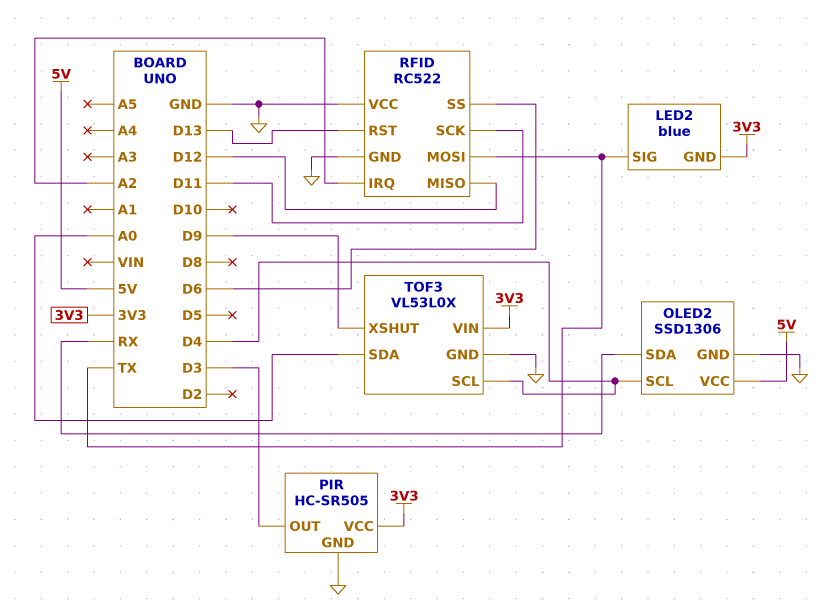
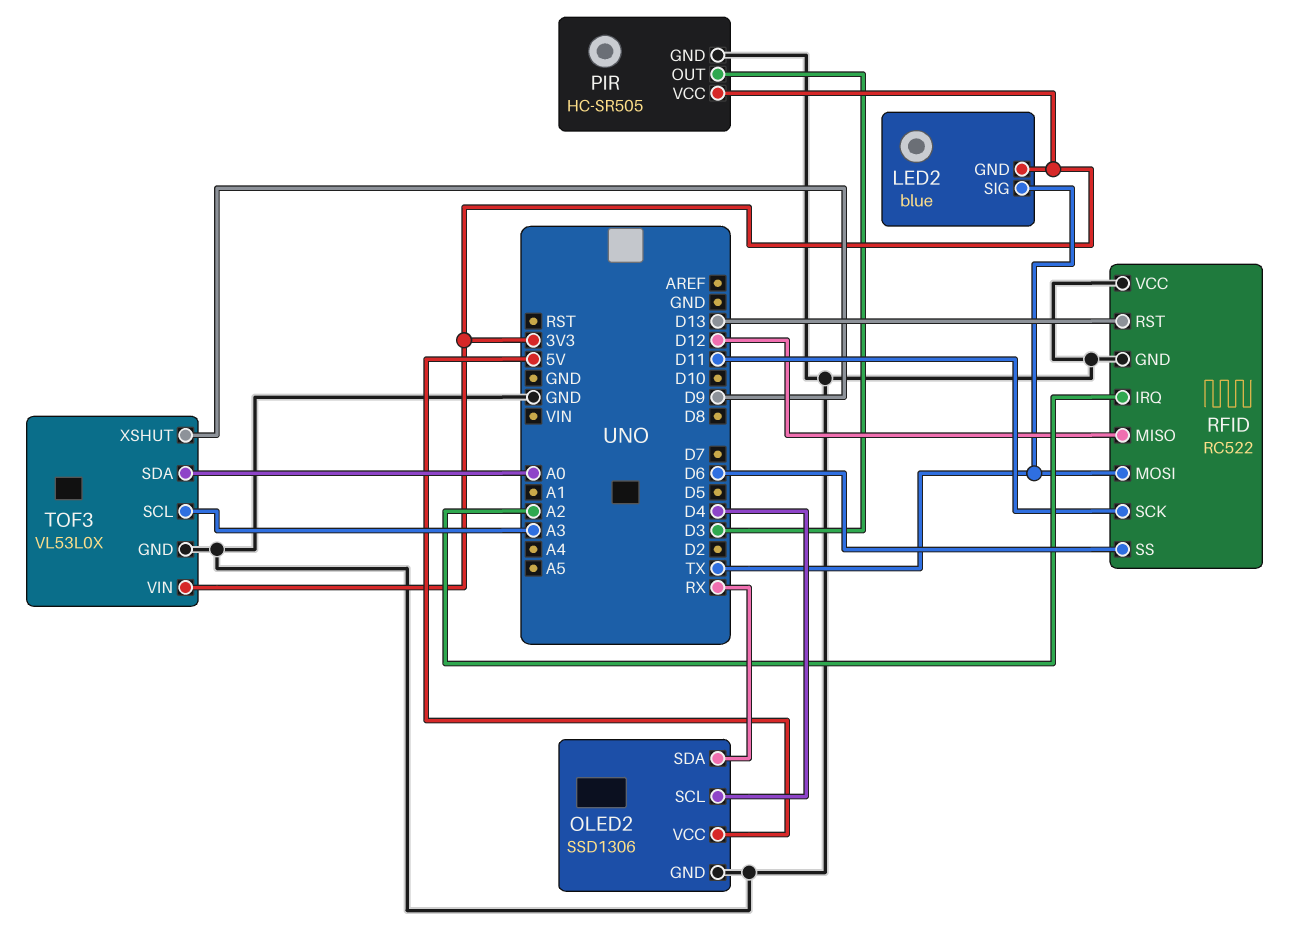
TOF3 pin SCL: D4 -> A3

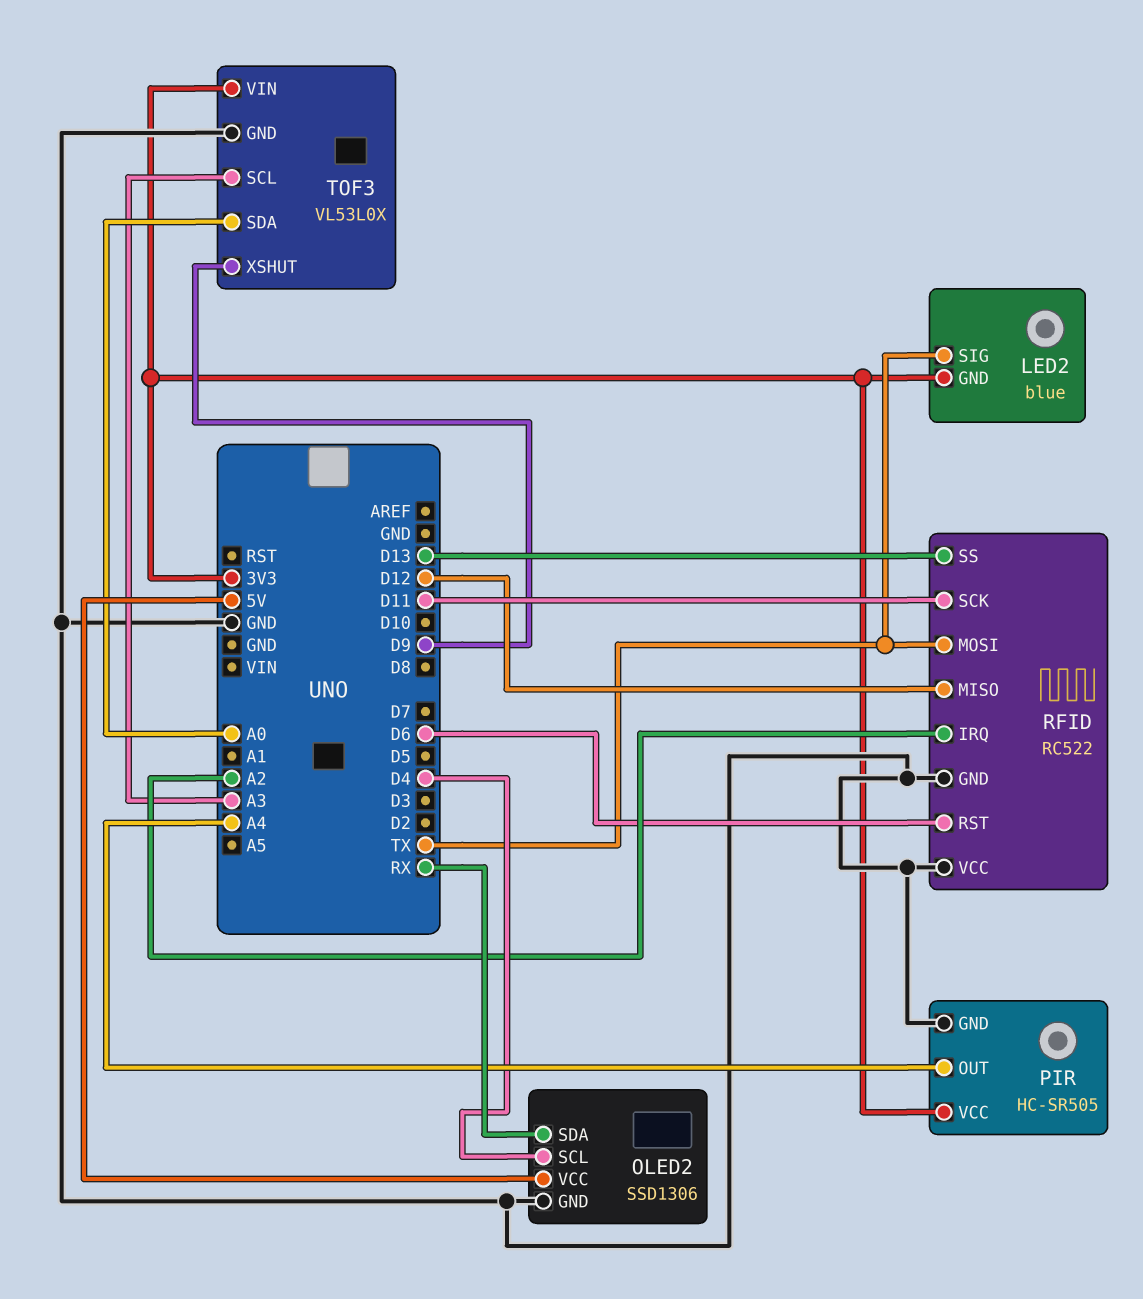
PIR pin OUT: D3 -> A4
RFID pin RST: D13 -> D6
RFID pin SS: D6 -> D13

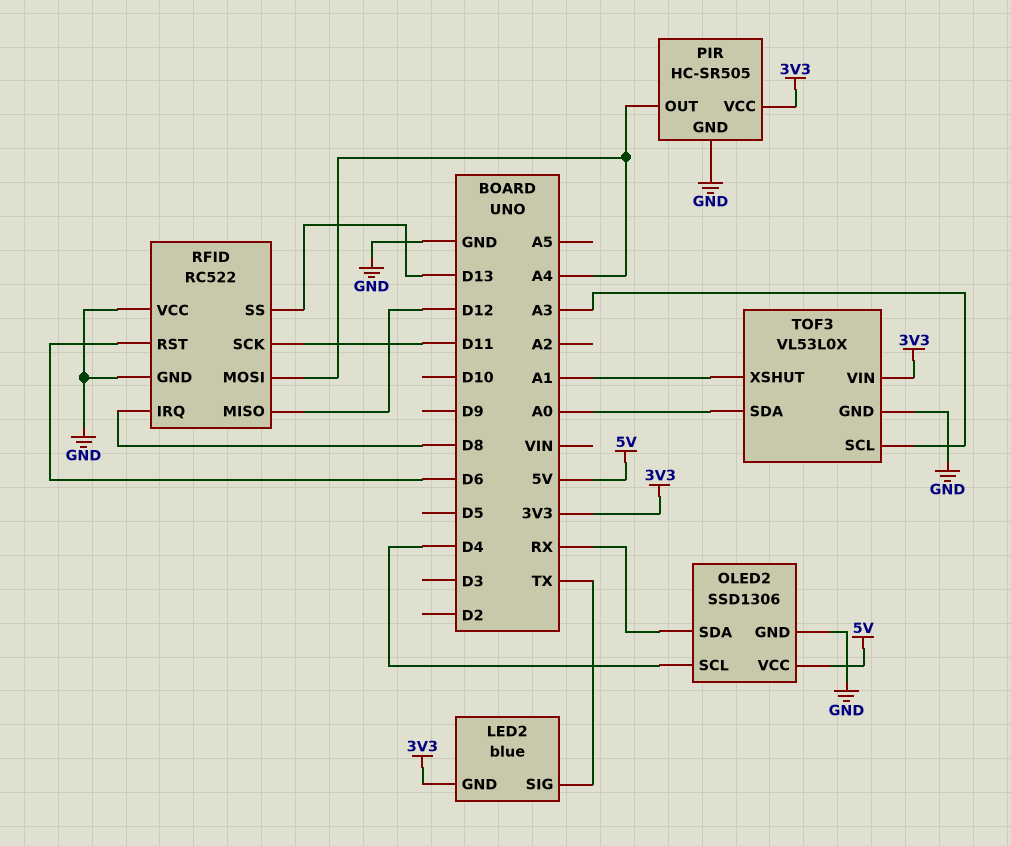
RFID pin IRQ: A2 -> D8
RFID pin MOSI: TX -> A4
TOF3 pin XSHUT: D9 -> A1

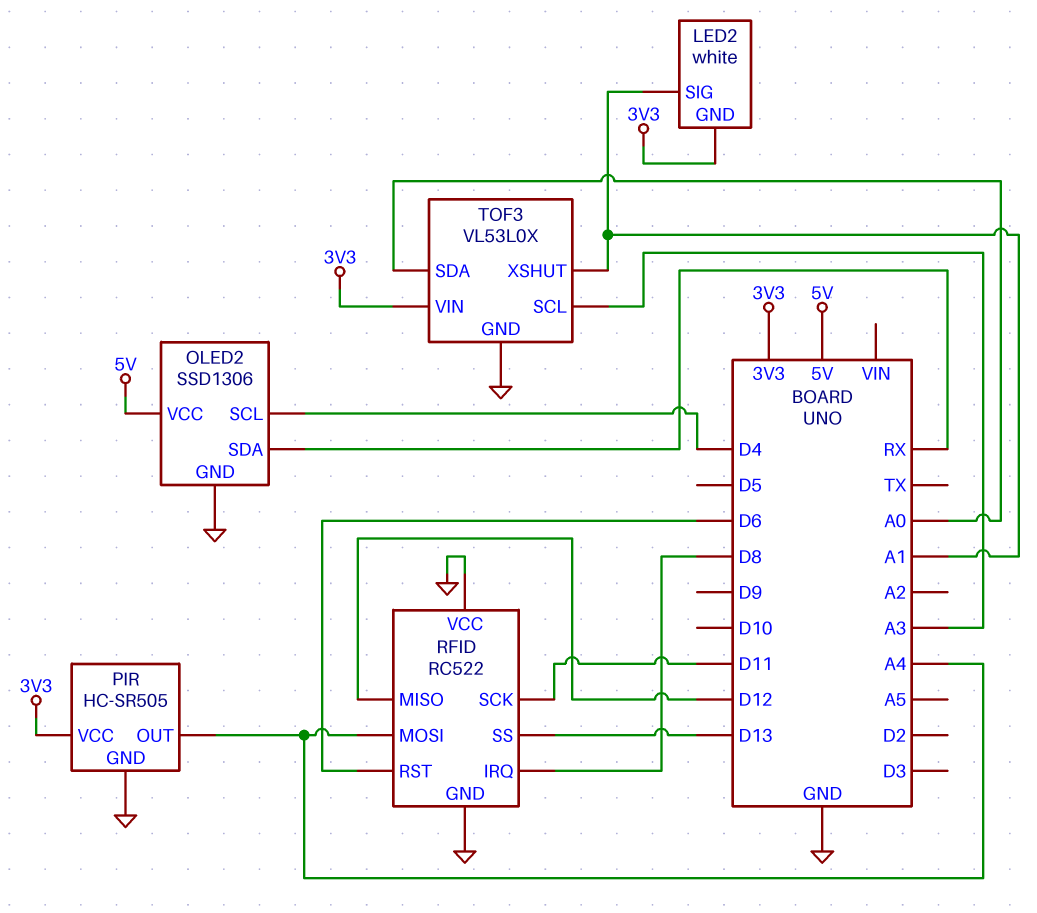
LED2: blue -> white
LED2 pin SIG: TX -> A1

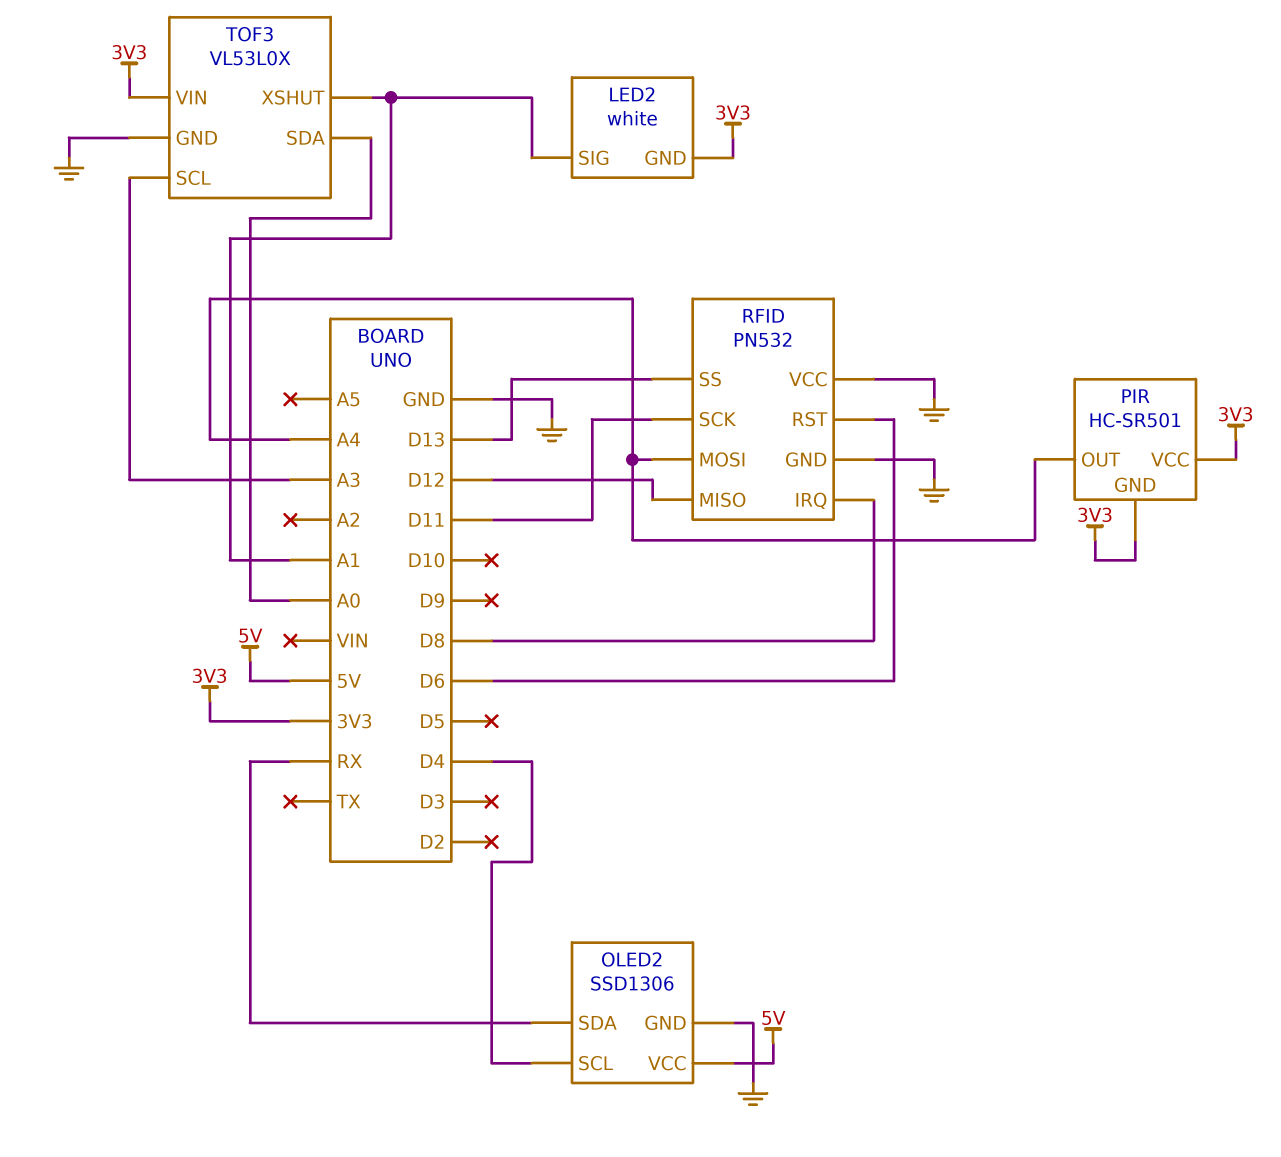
PIR: HC-SR505 -> HC-SR501
PIR pin GND: GND -> 3V3
RFID: RC522 -> PN532

